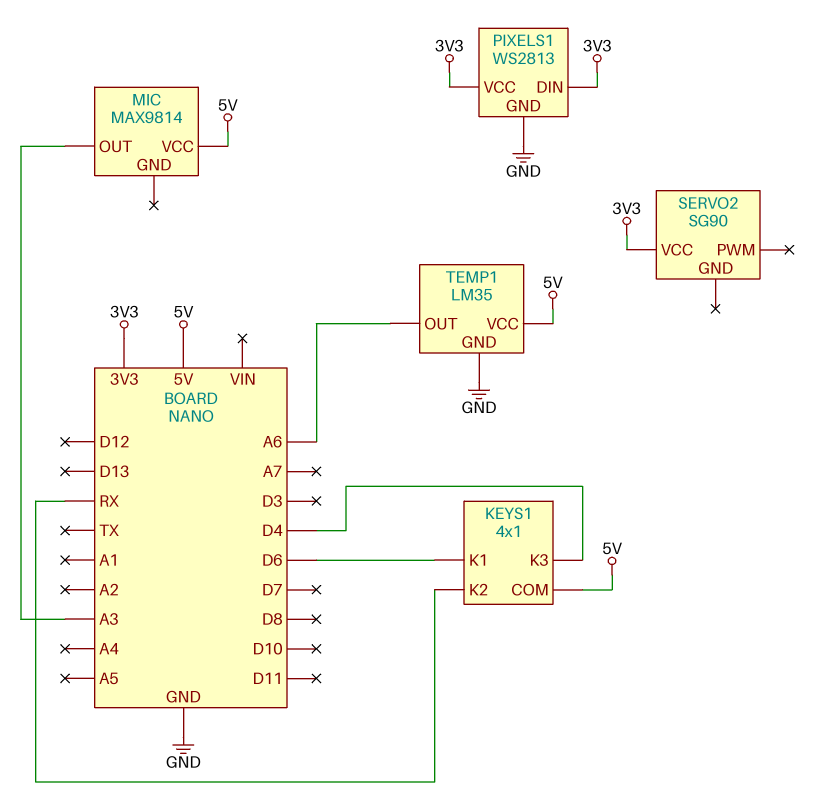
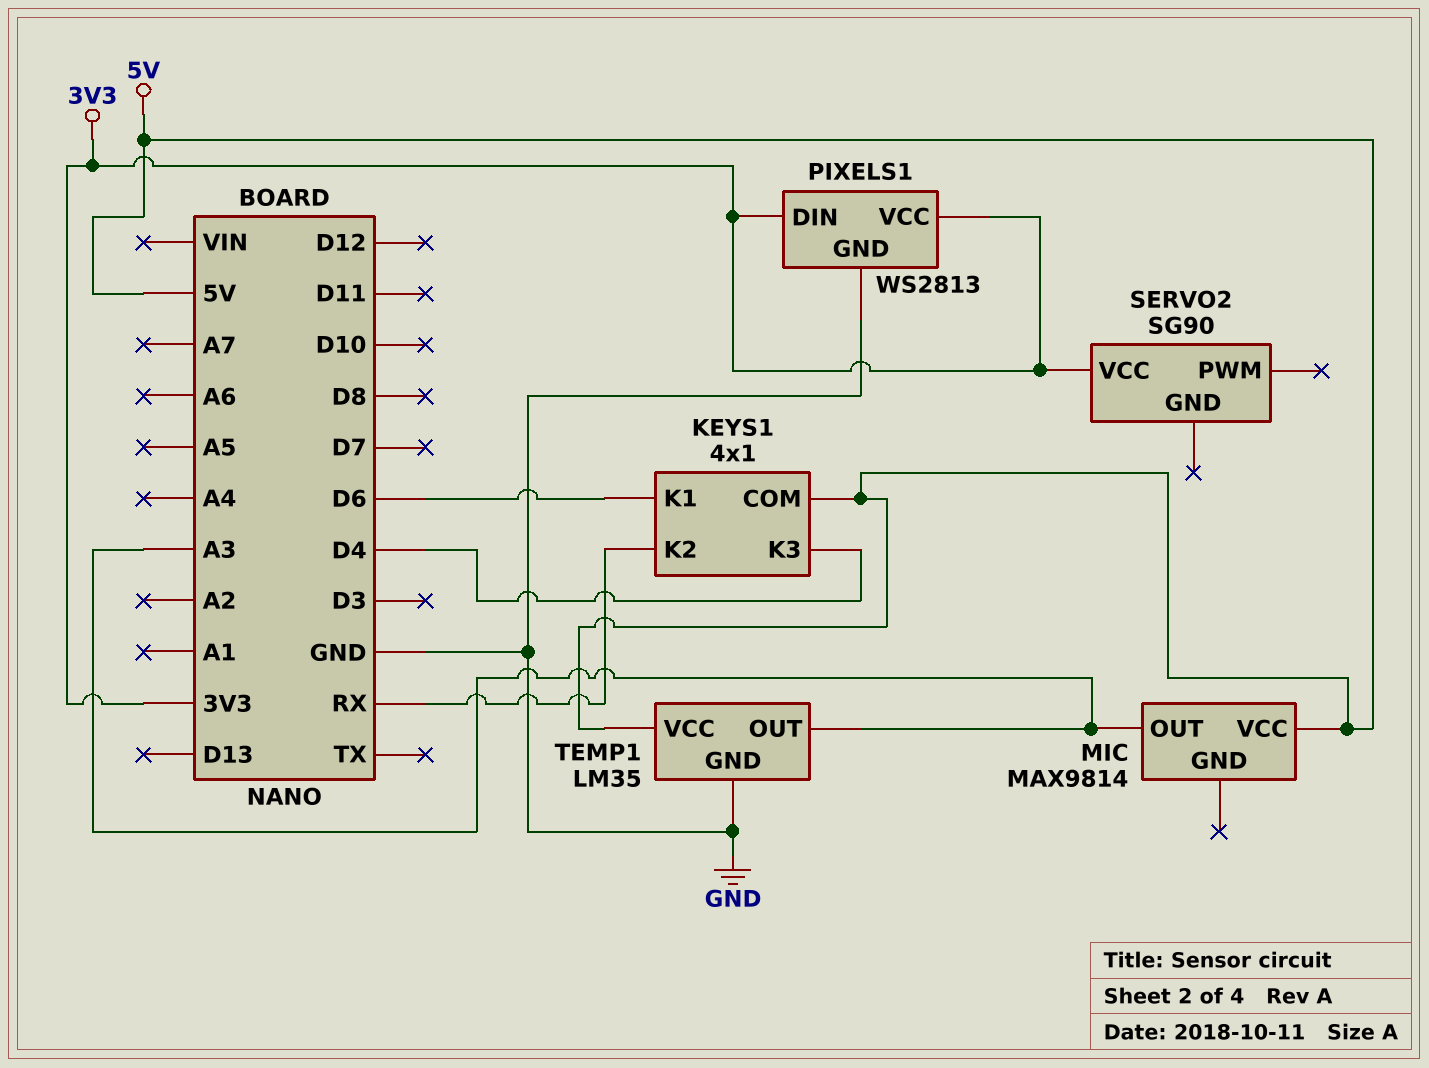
TEMP1 pin OUT: A6 -> A3

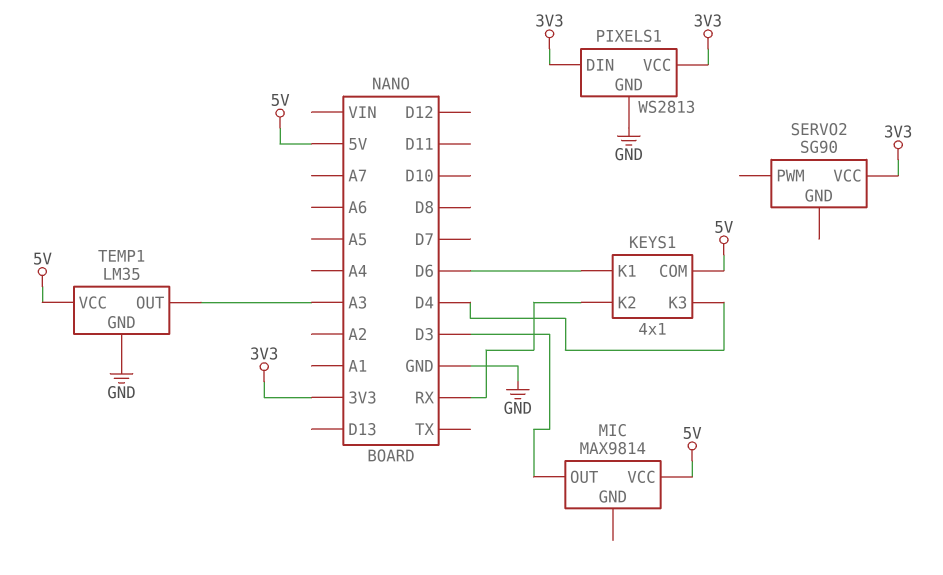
MIC pin OUT: A3 -> D3

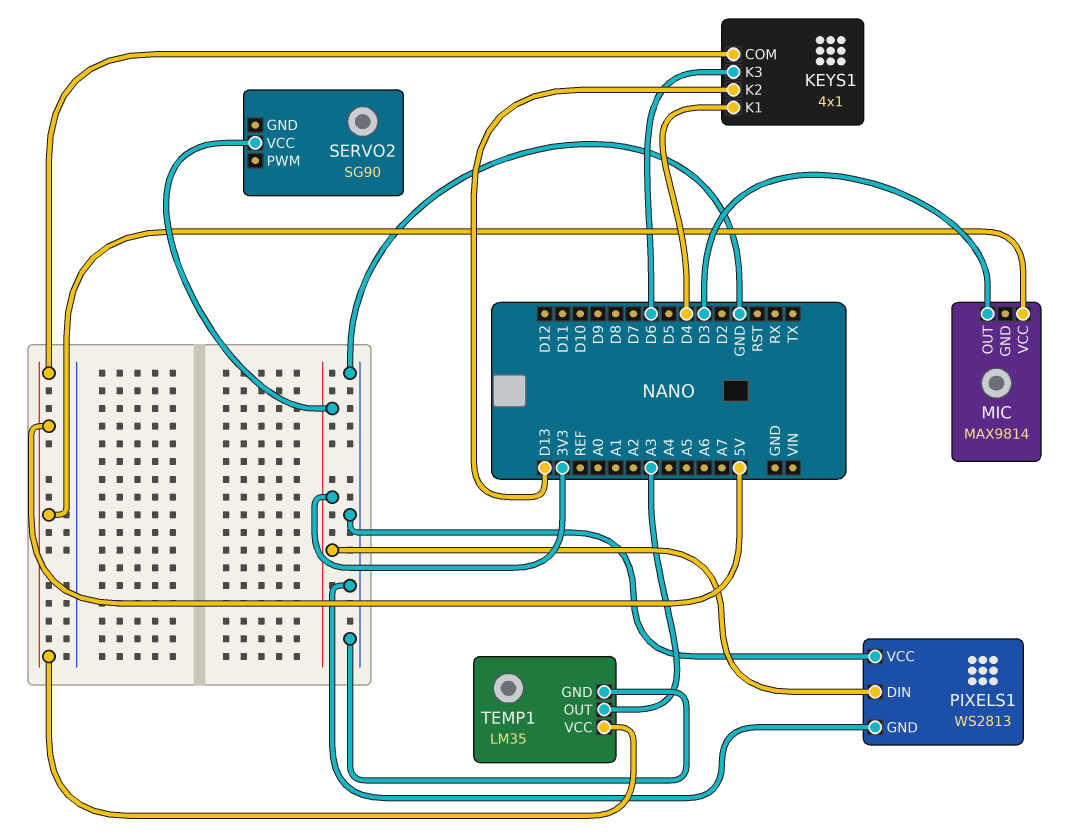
KEYS1 pin K1: D6 -> D4
KEYS1 pin K2: RX -> D13
KEYS1 pin K3: D4 -> D6
PIXELS1 pin VCC: 3V3 -> GND

